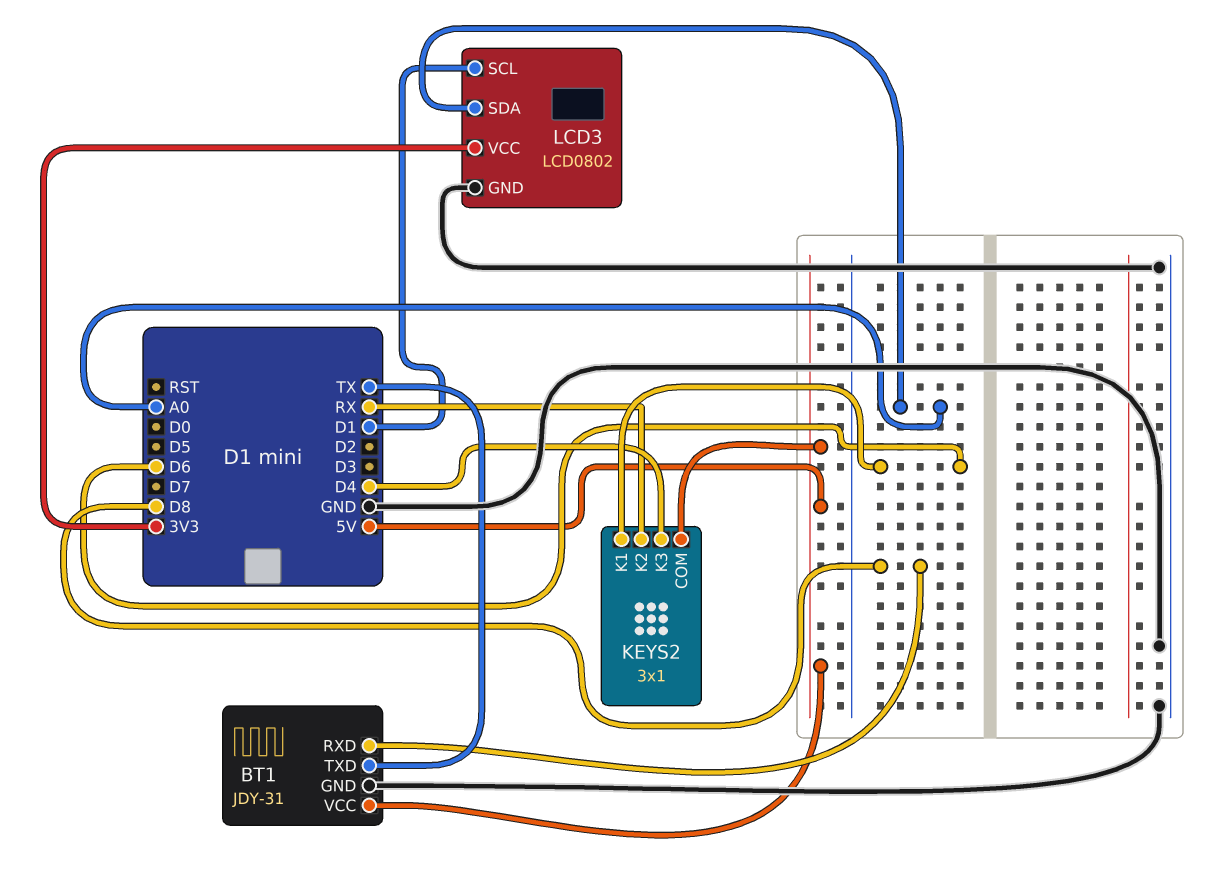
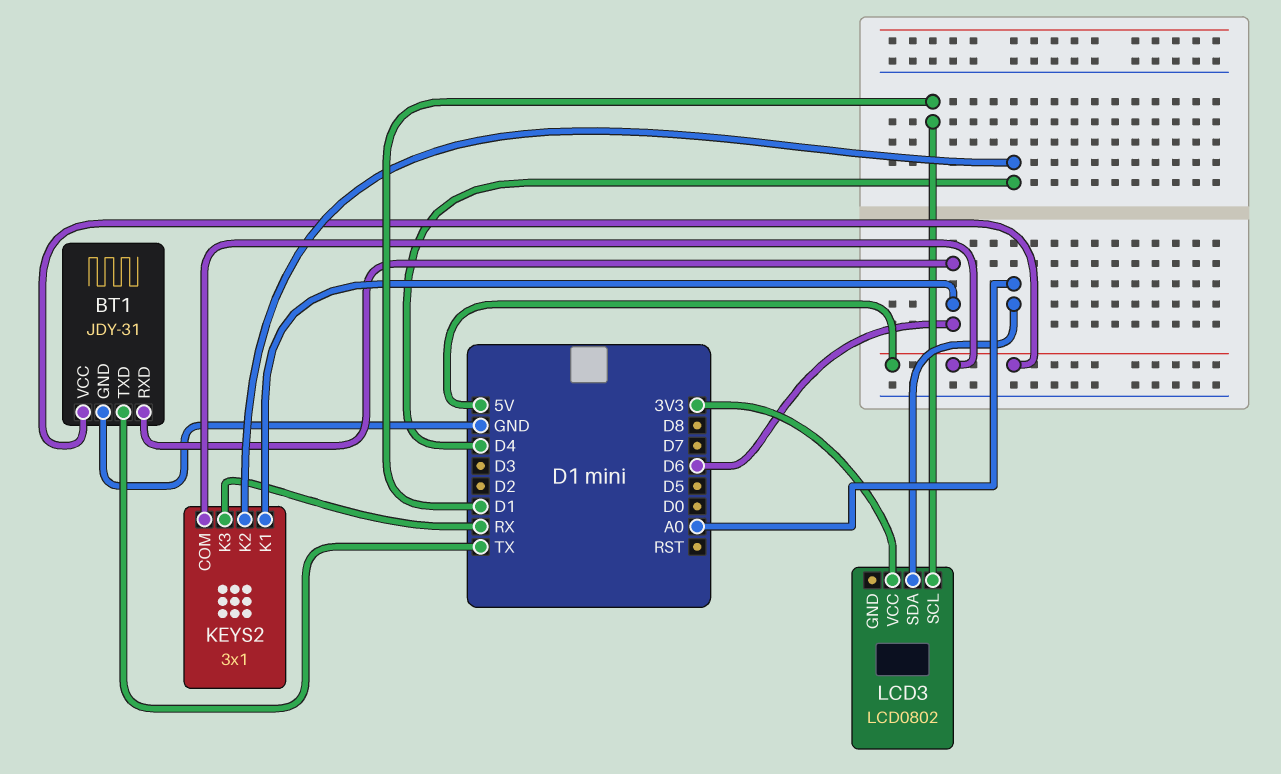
BT1 pin RXD: D8 -> D6
KEYS2 pin K2: RX -> D4
KEYS2 pin K3: D4 -> RX
LCD3 pin GND: GND -> none

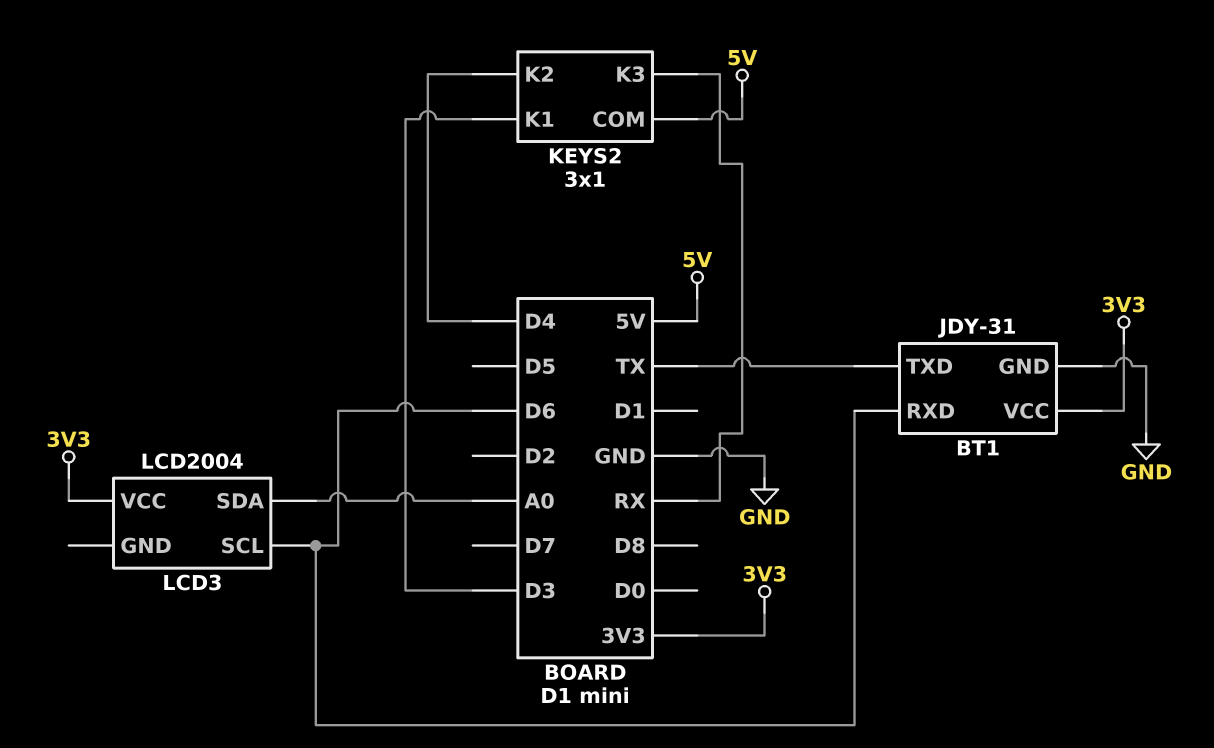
BT1 pin VCC: 5V -> 3V3
KEYS2 pin K1: D6 -> D3
LCD3: LCD0802 -> LCD2004
LCD3 pin SCL: D1 -> D6

